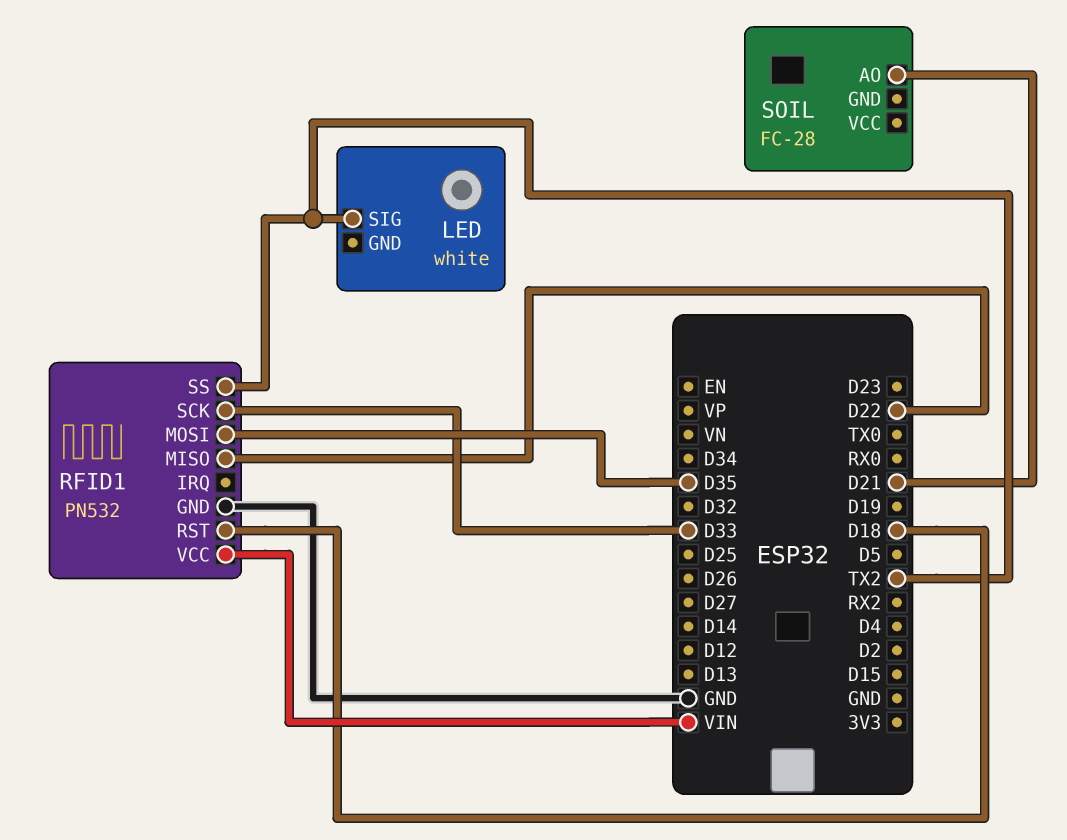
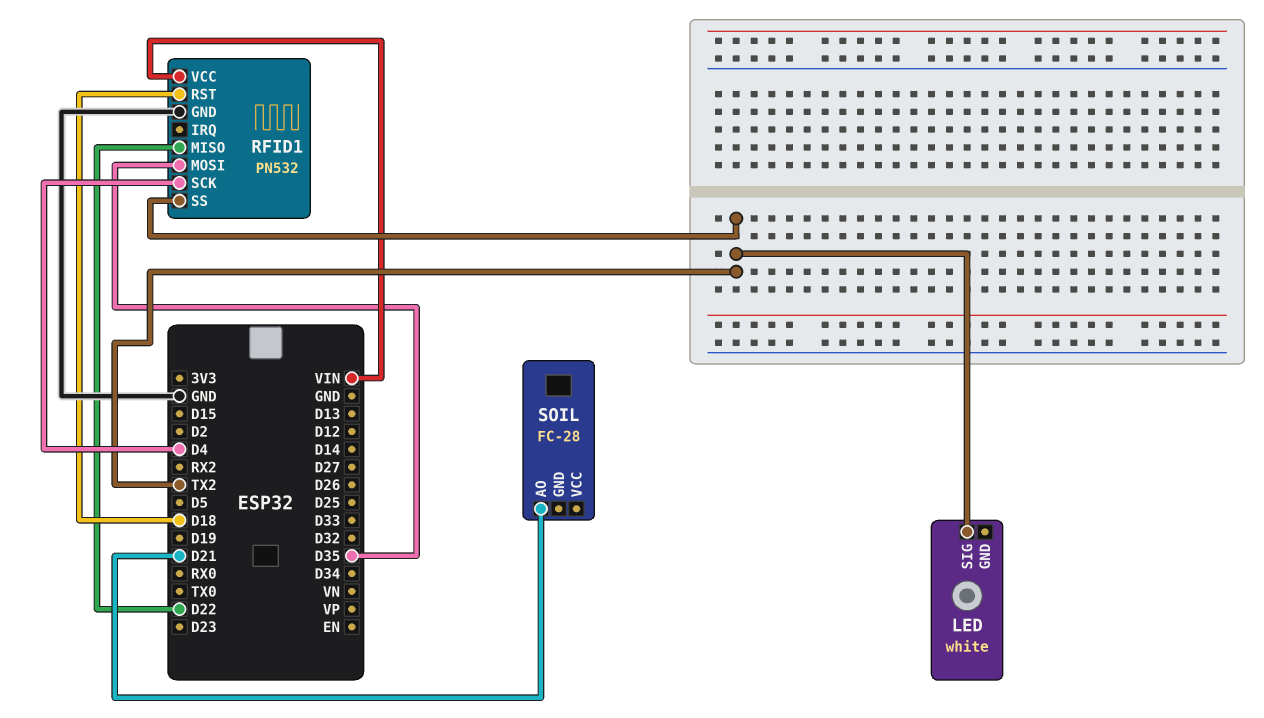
RFID1 pin SCK: D33 -> D4

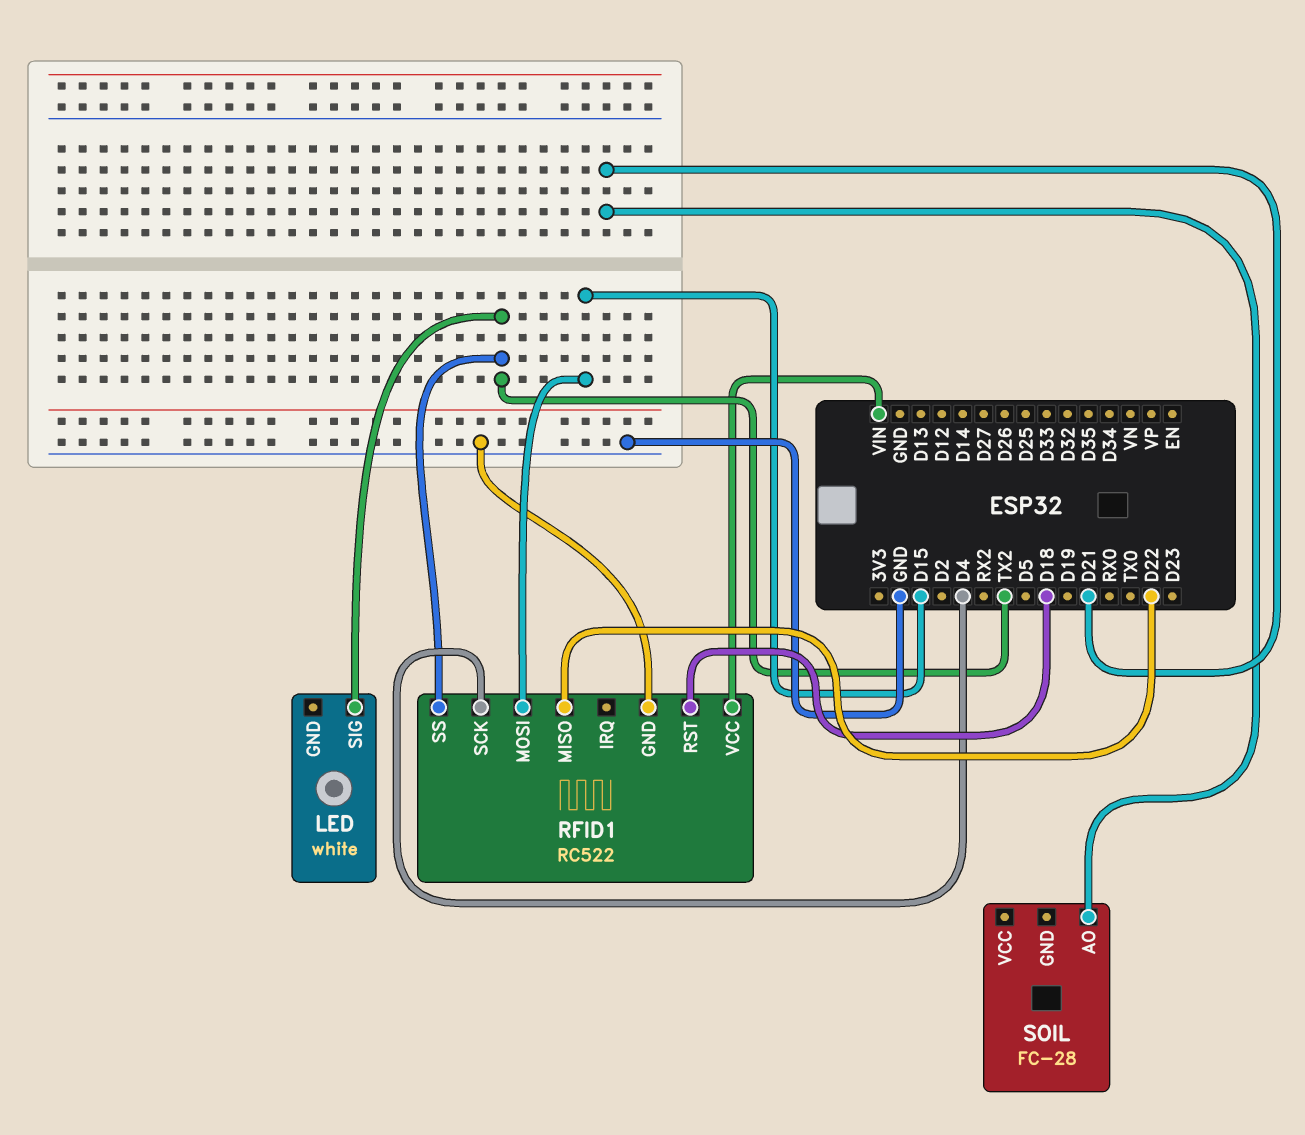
RFID1: PN532 -> RC522
RFID1 pin MOSI: D35 -> D15

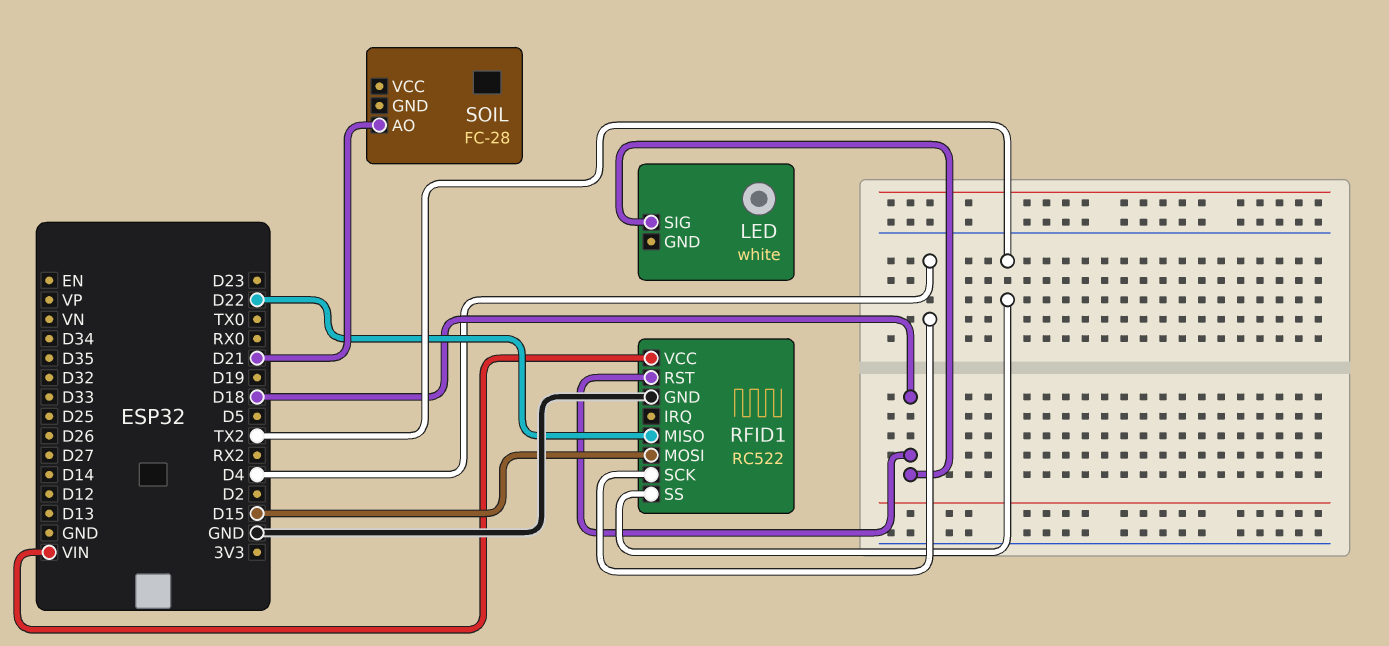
LED pin SIG: TX2 -> D18

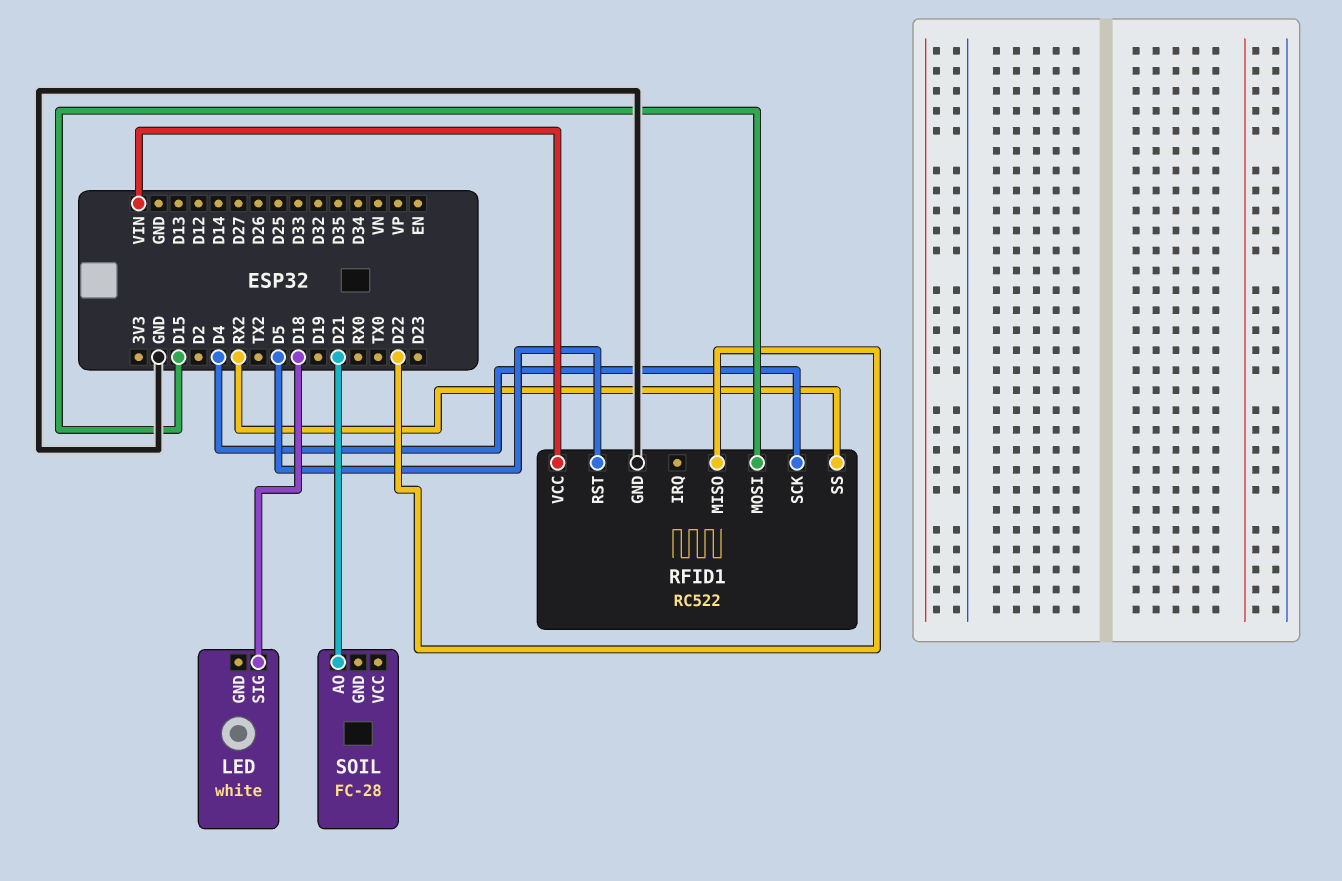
RFID1 pin RST: D18 -> D5
RFID1 pin SS: TX2 -> RX2

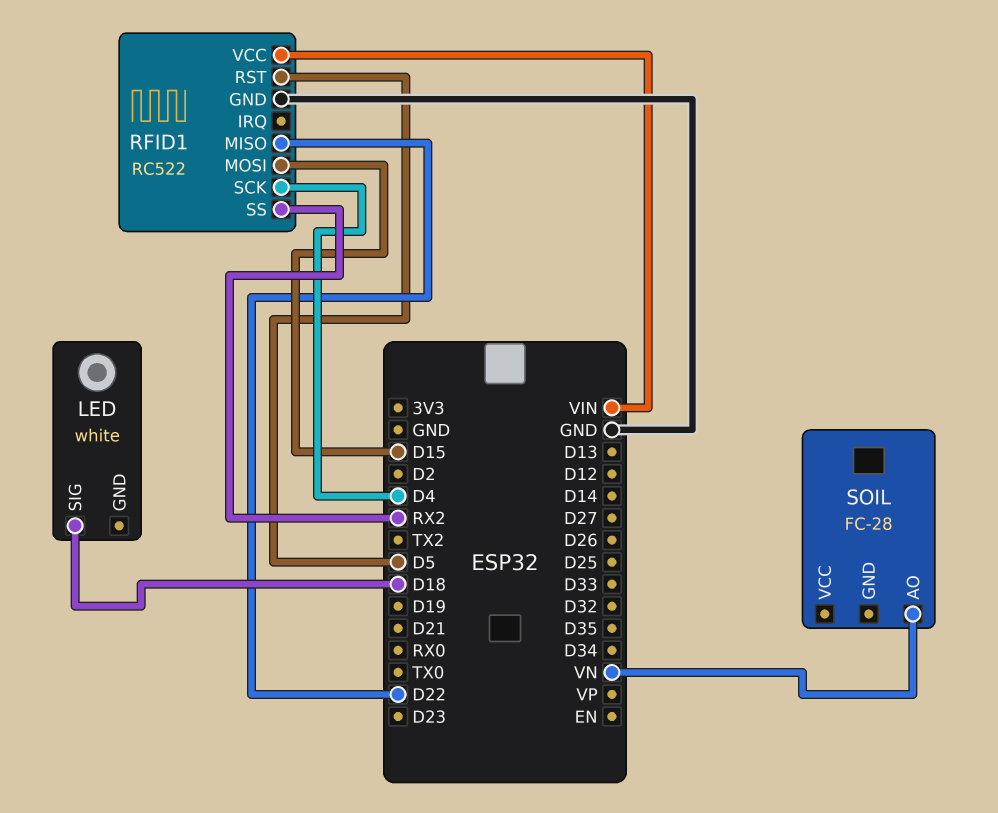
SOIL pin AO: D21 -> VN

